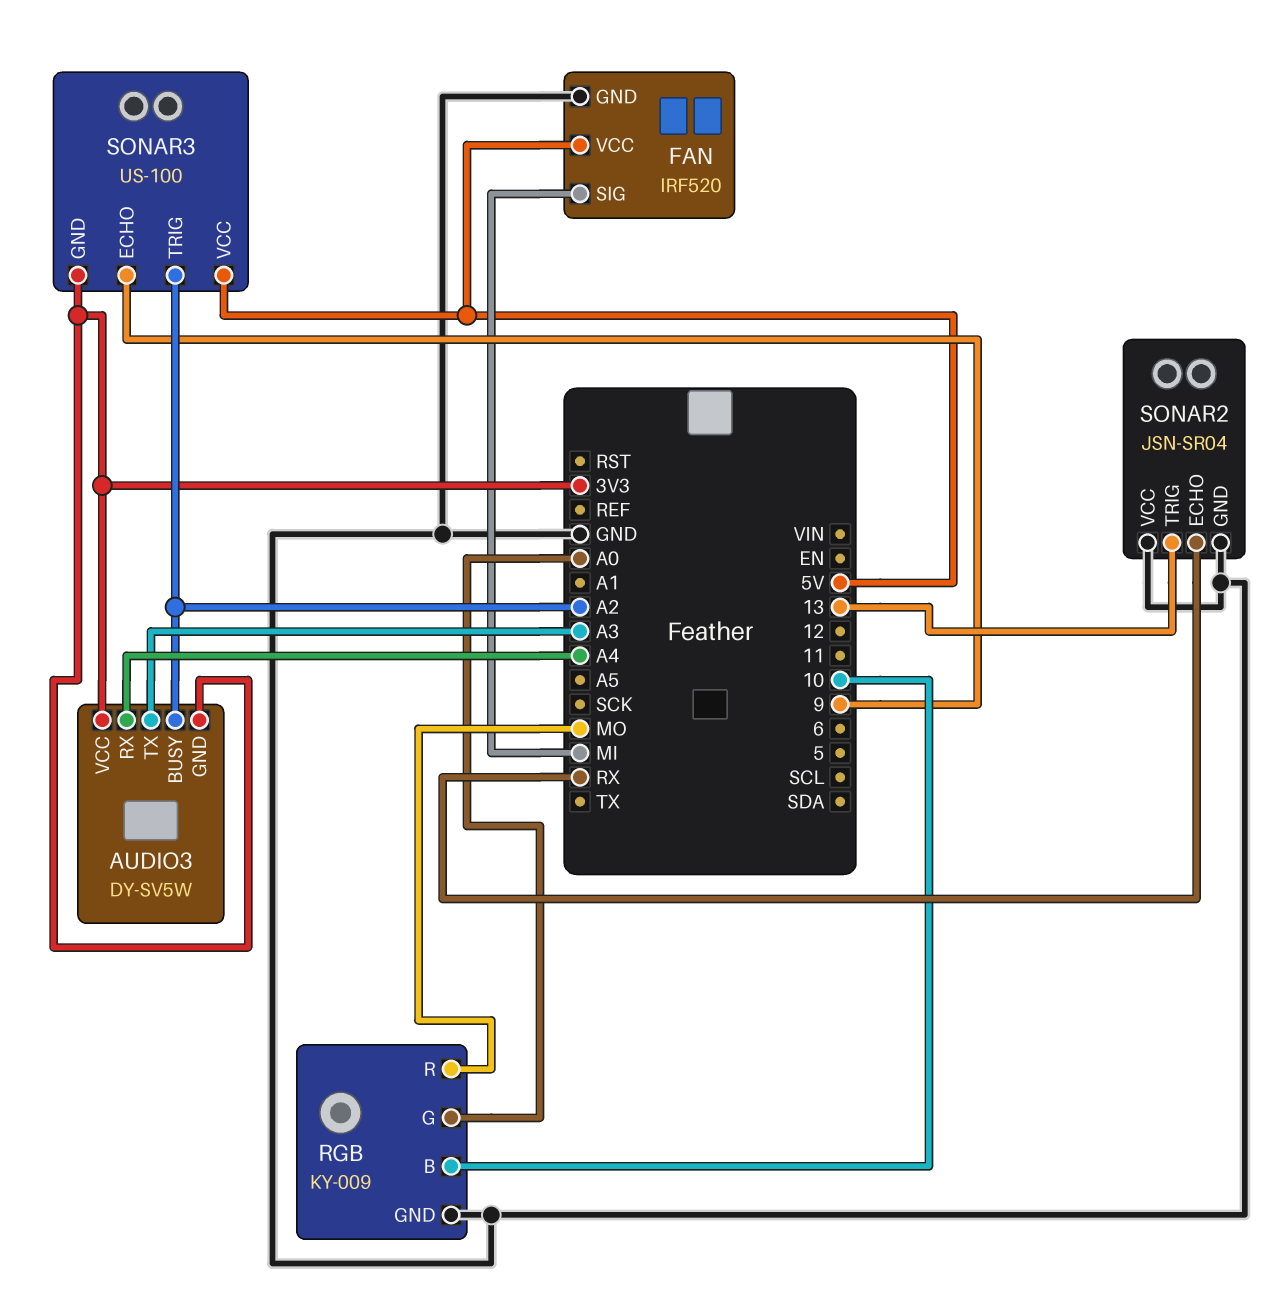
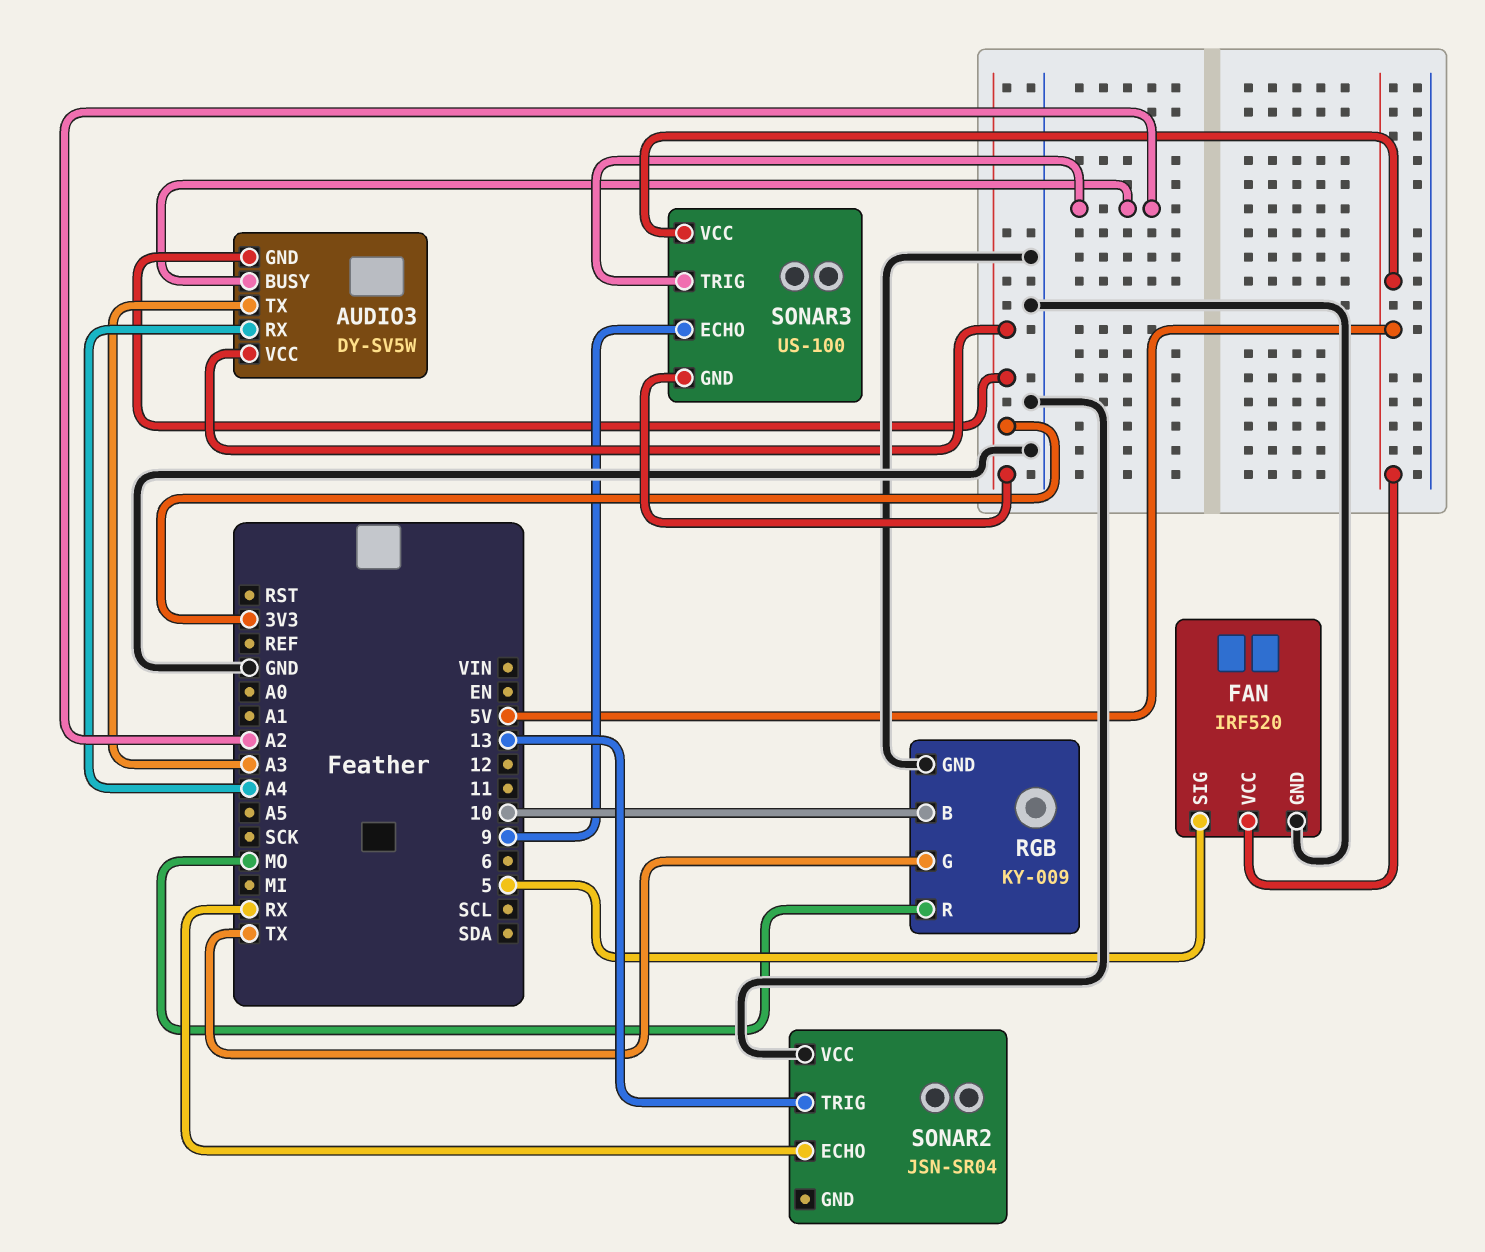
FAN pin SIG: MI -> 5
RGB pin G: A0 -> TX
SONAR2 pin GND: GND -> none

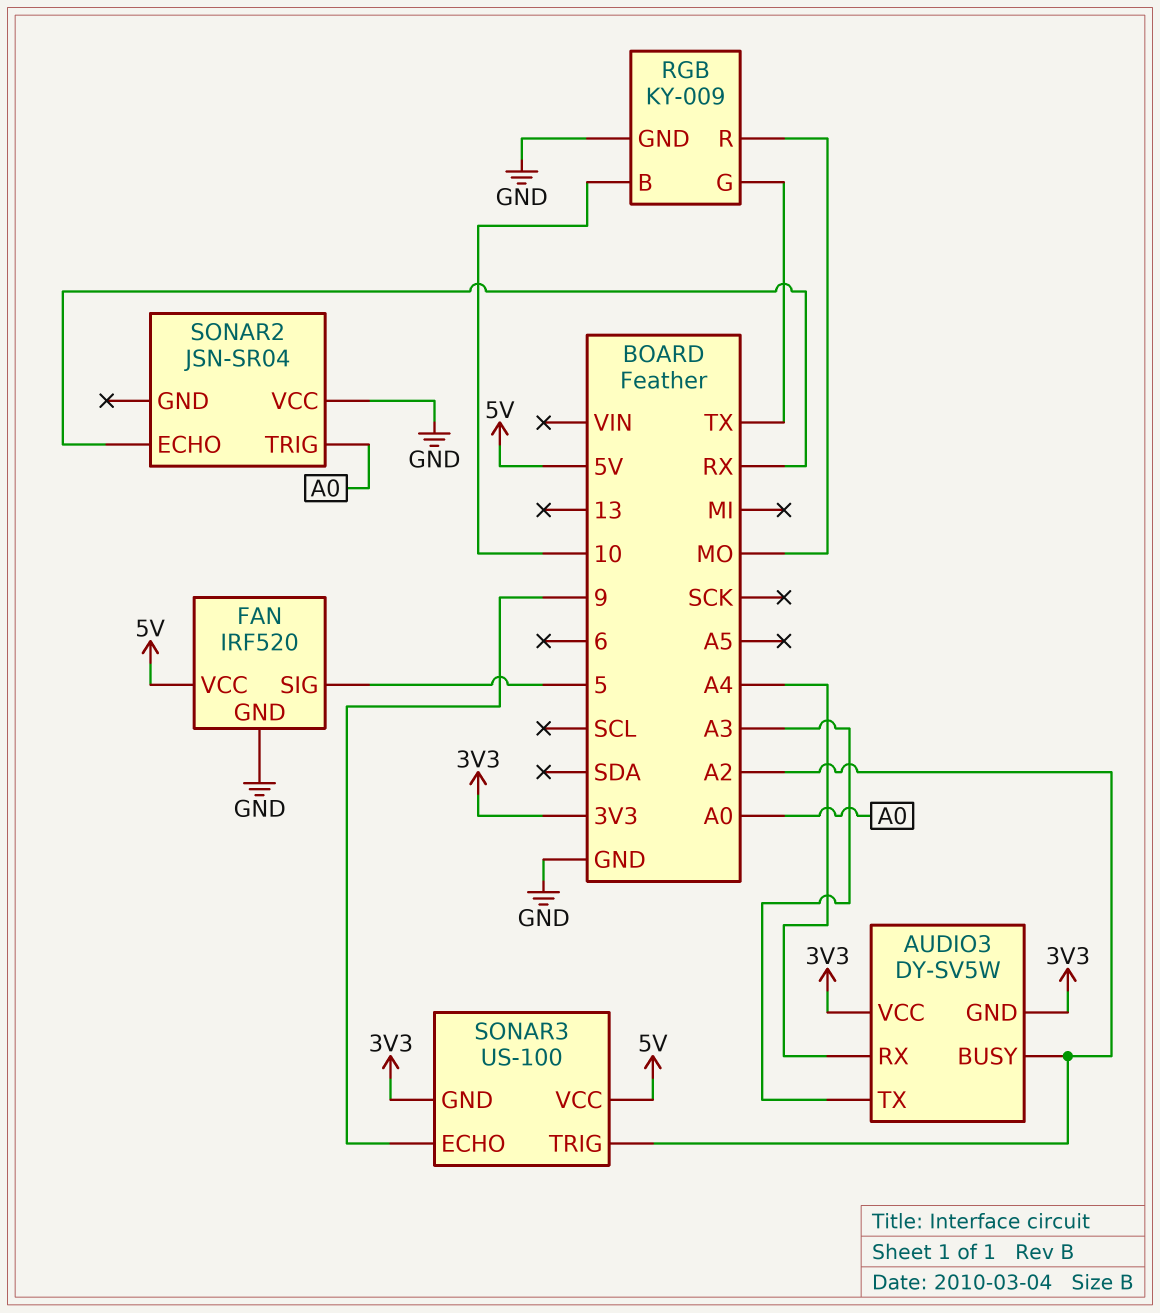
SONAR2 pin TRIG: 13 -> A0

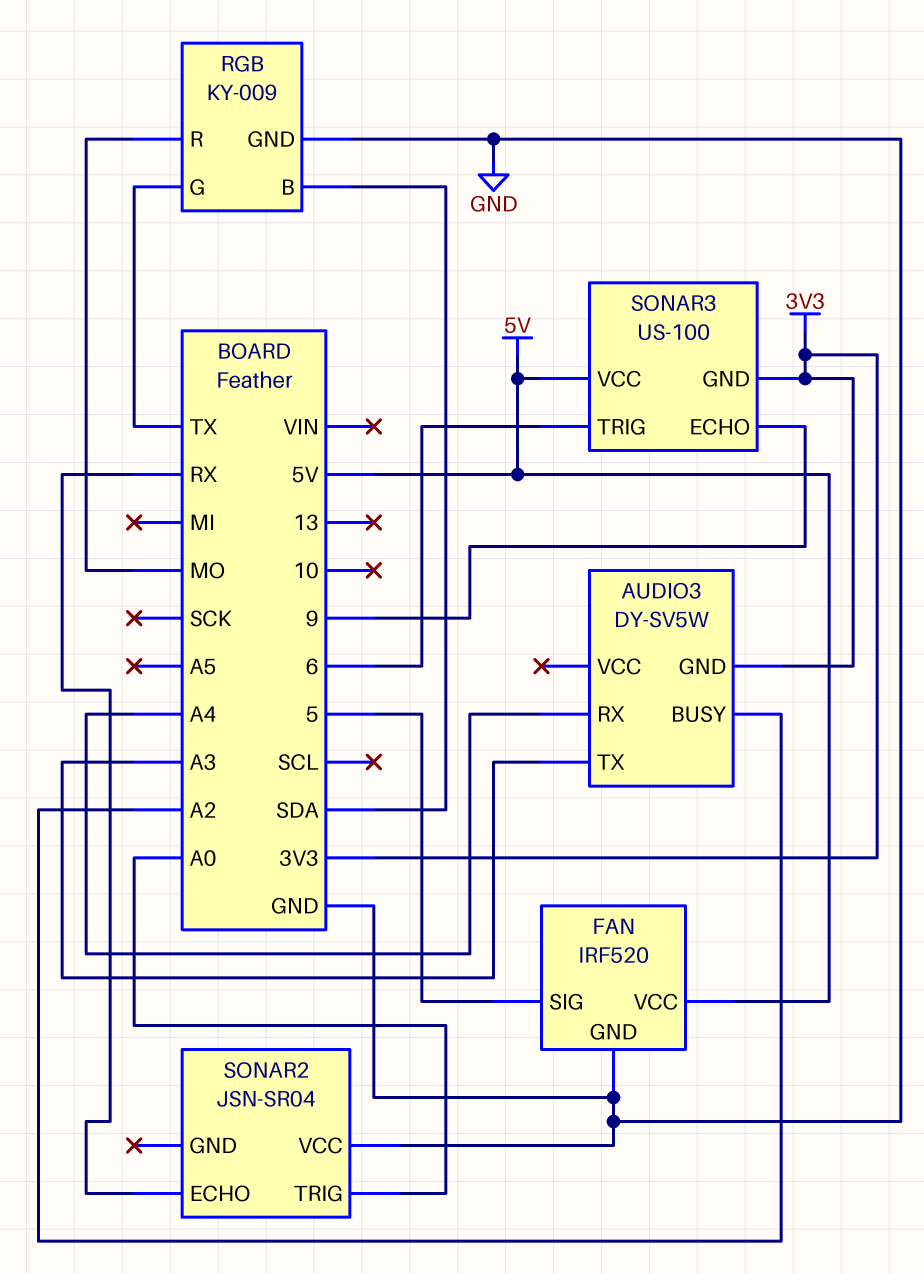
AUDIO3 pin VCC: 3V3 -> none
RGB pin B: 10 -> SDA
SONAR3 pin TRIG: A2 -> 6

